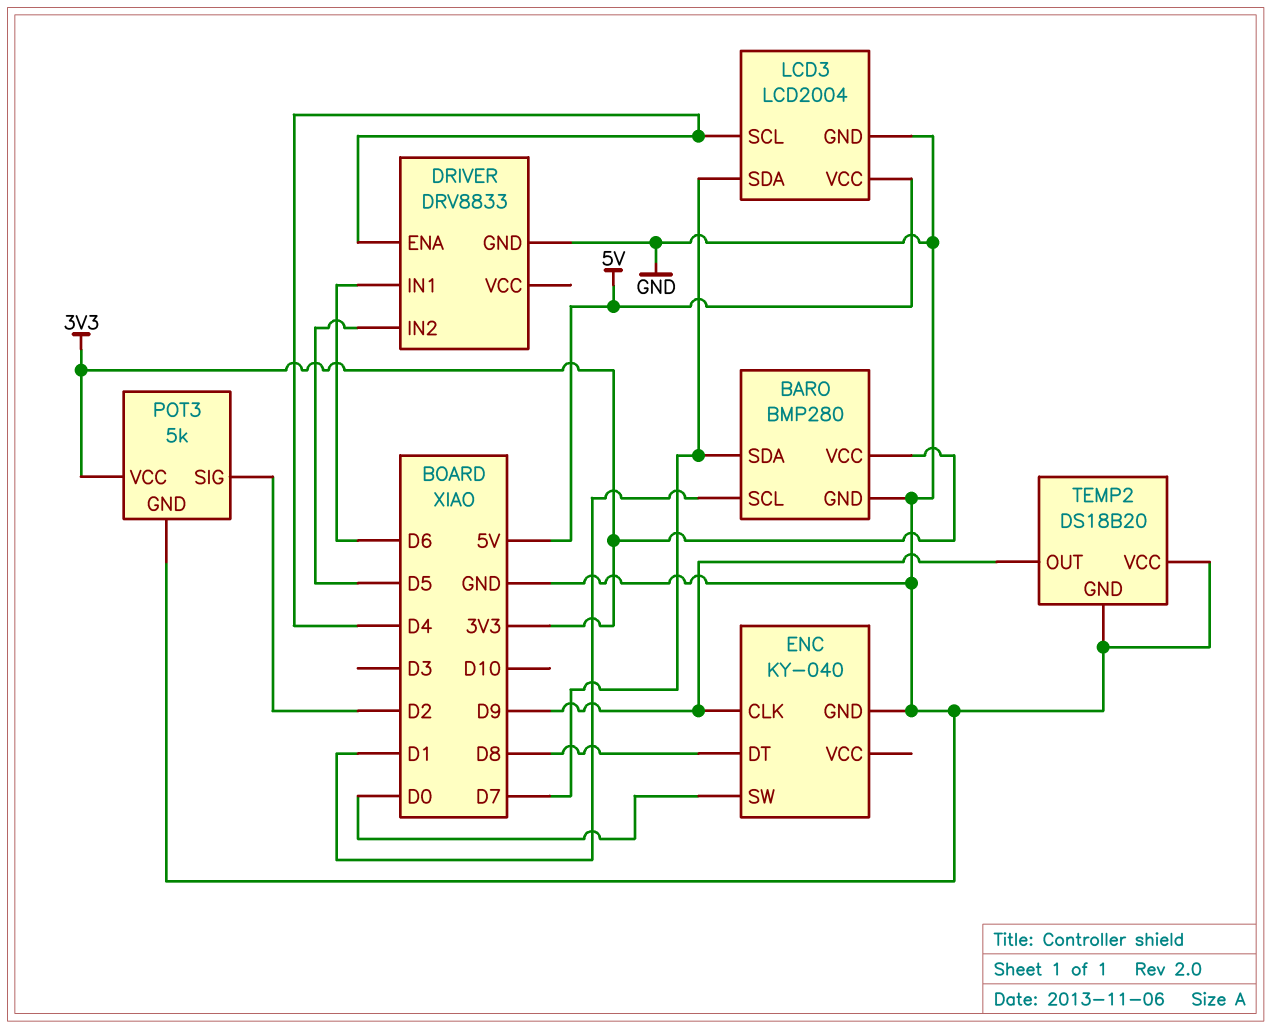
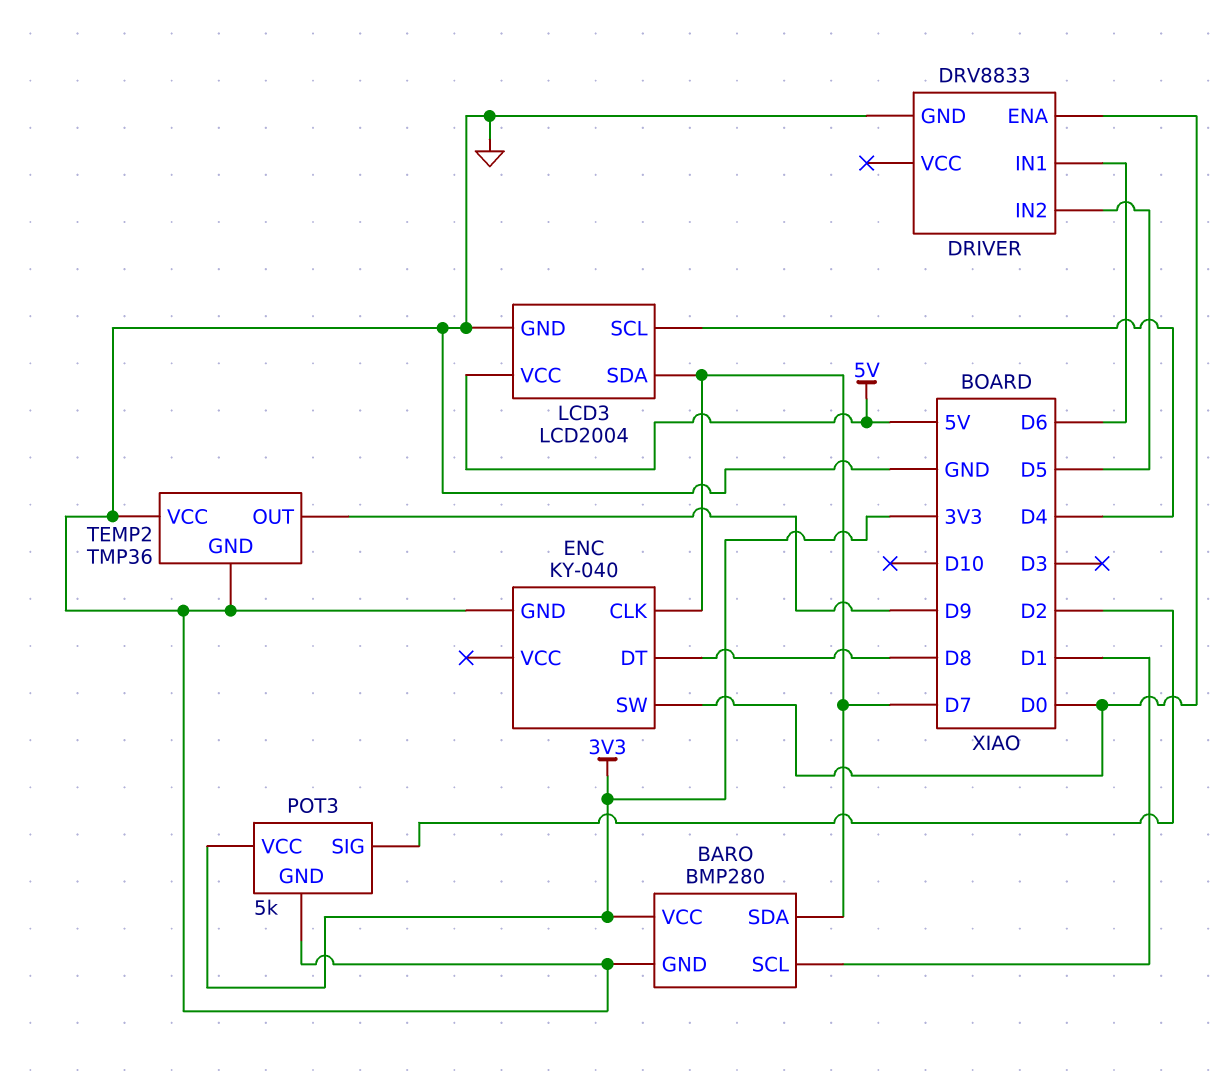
DRIVER pin ENA: D4 -> D0
ENC pin CLK: D9 -> D7
TEMP2: DS18B20 -> TMP36

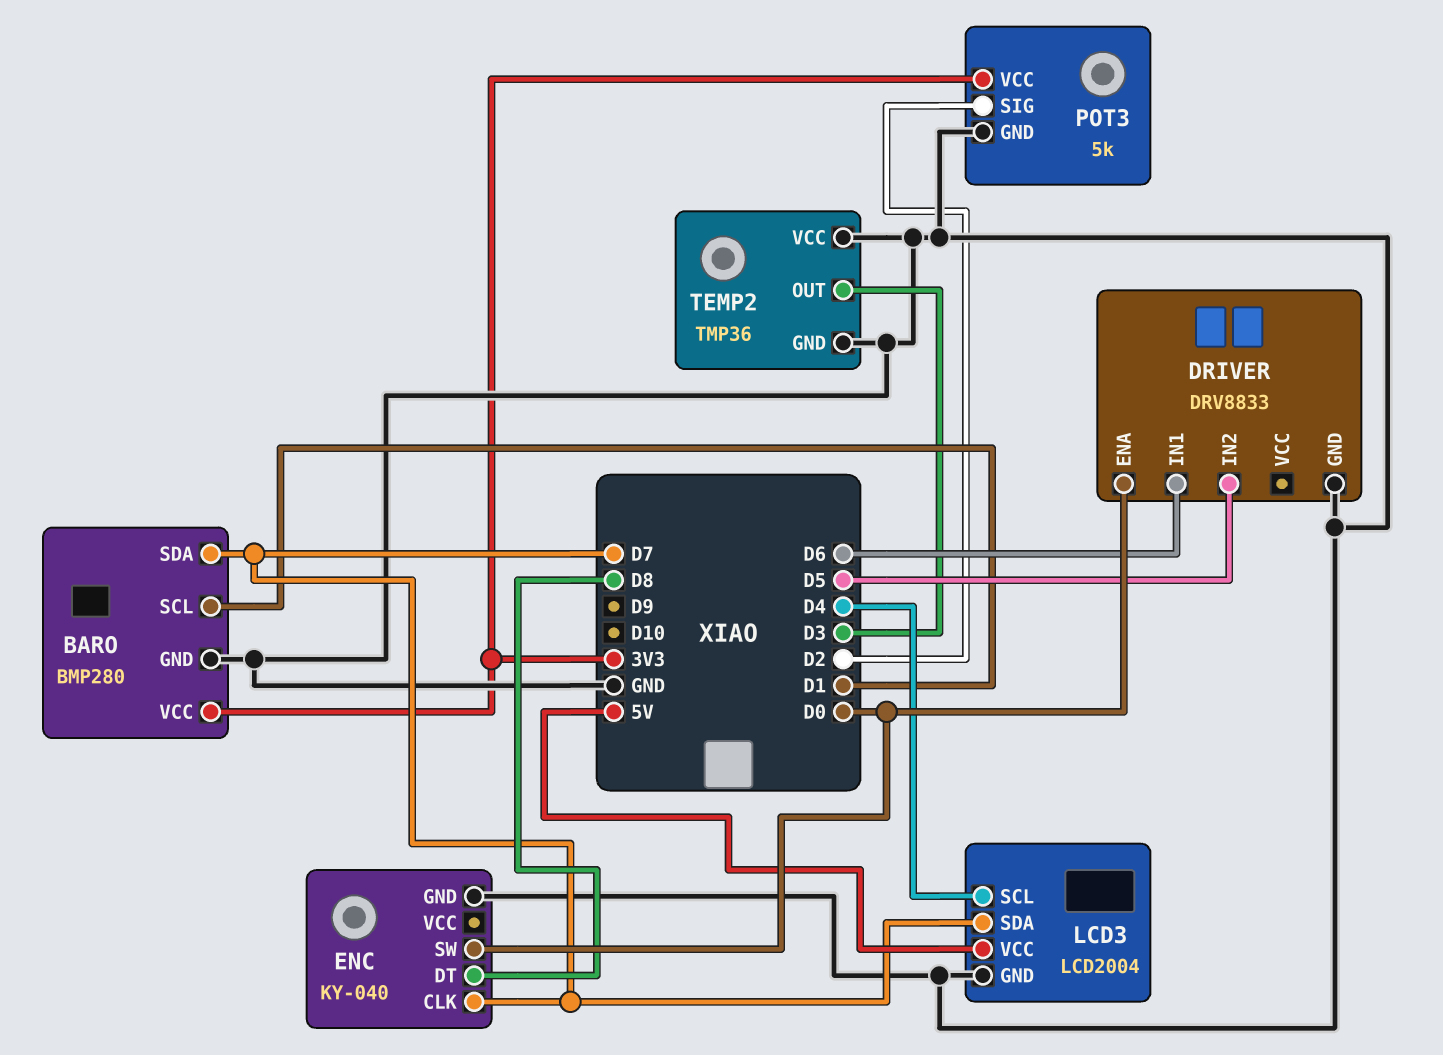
TEMP2 pin OUT: D9 -> D3

